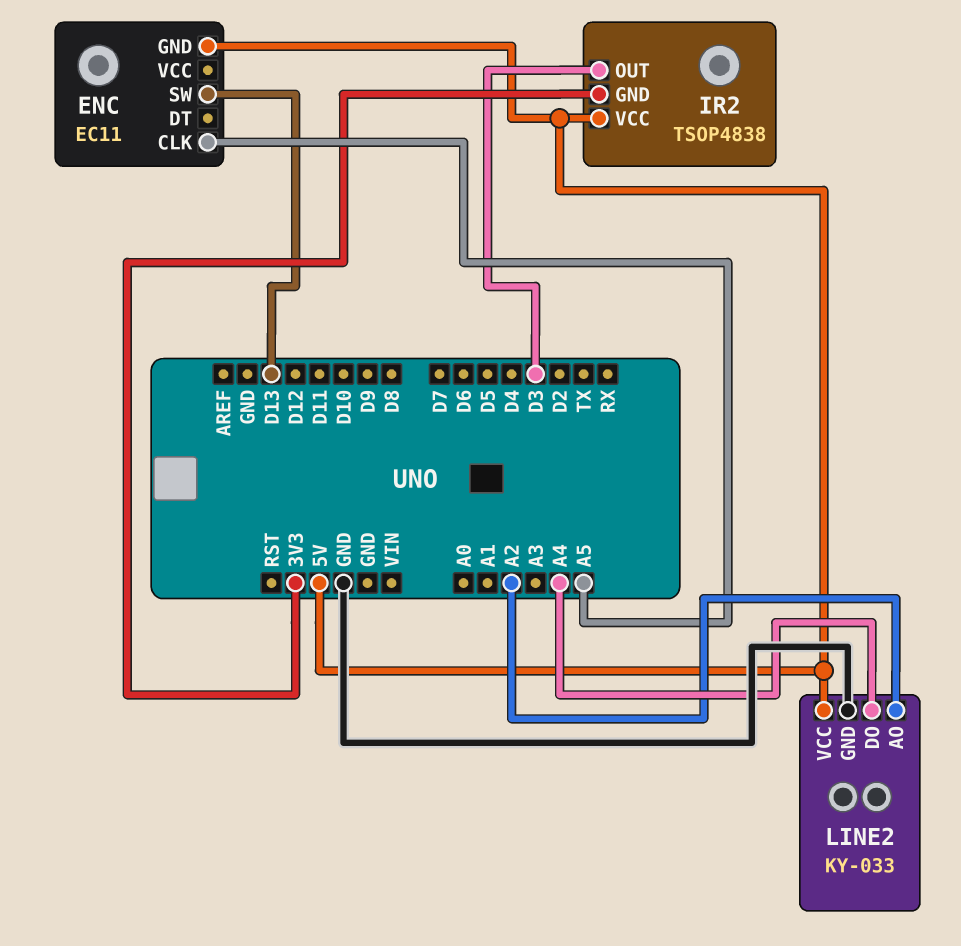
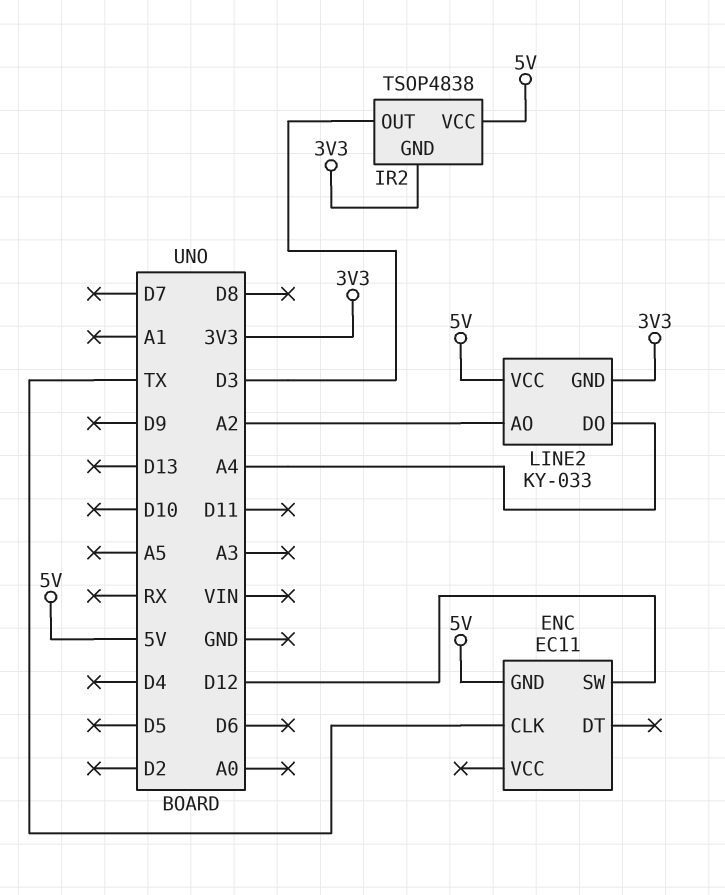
ENC pin CLK: A5 -> TX
ENC pin SW: D13 -> D12
LINE2 pin GND: GND -> 3V3

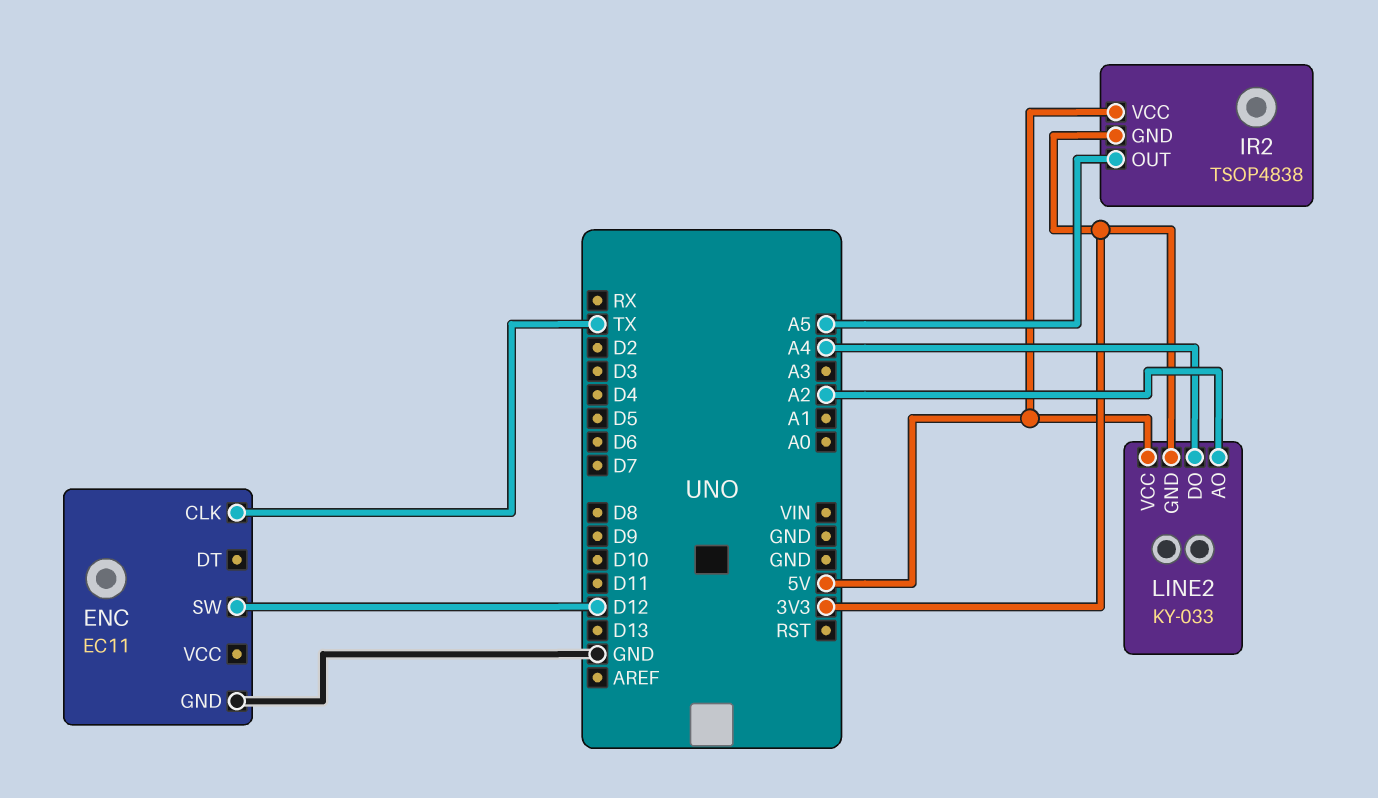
ENC pin GND: 5V -> GND
IR2 pin OUT: D3 -> A5

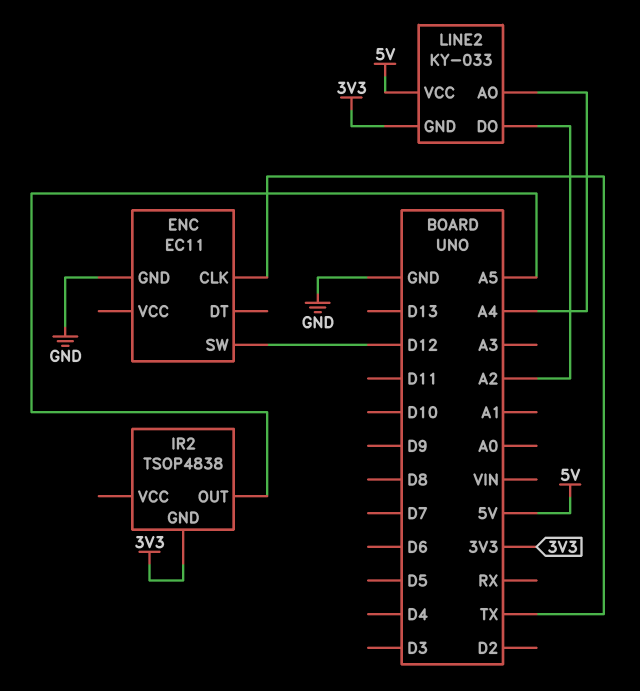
IR2 pin VCC: 5V -> none
LINE2 pin AO: A2 -> A4
LINE2 pin DO: A4 -> A2

